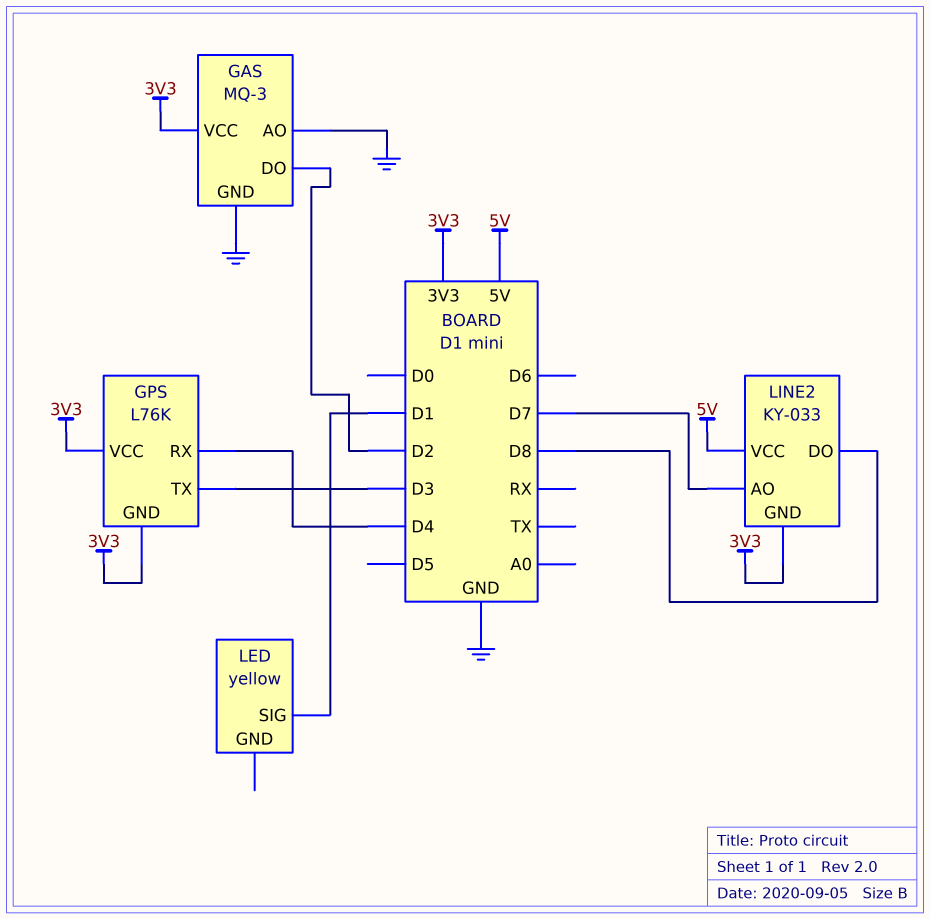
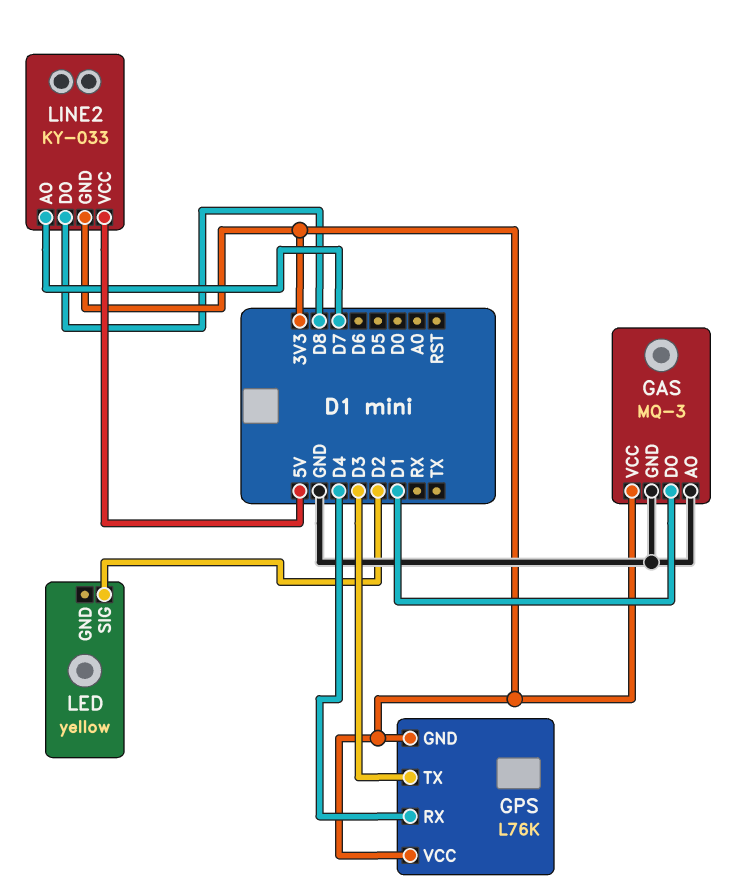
GAS pin DO: D2 -> D1
LED pin SIG: D1 -> D2

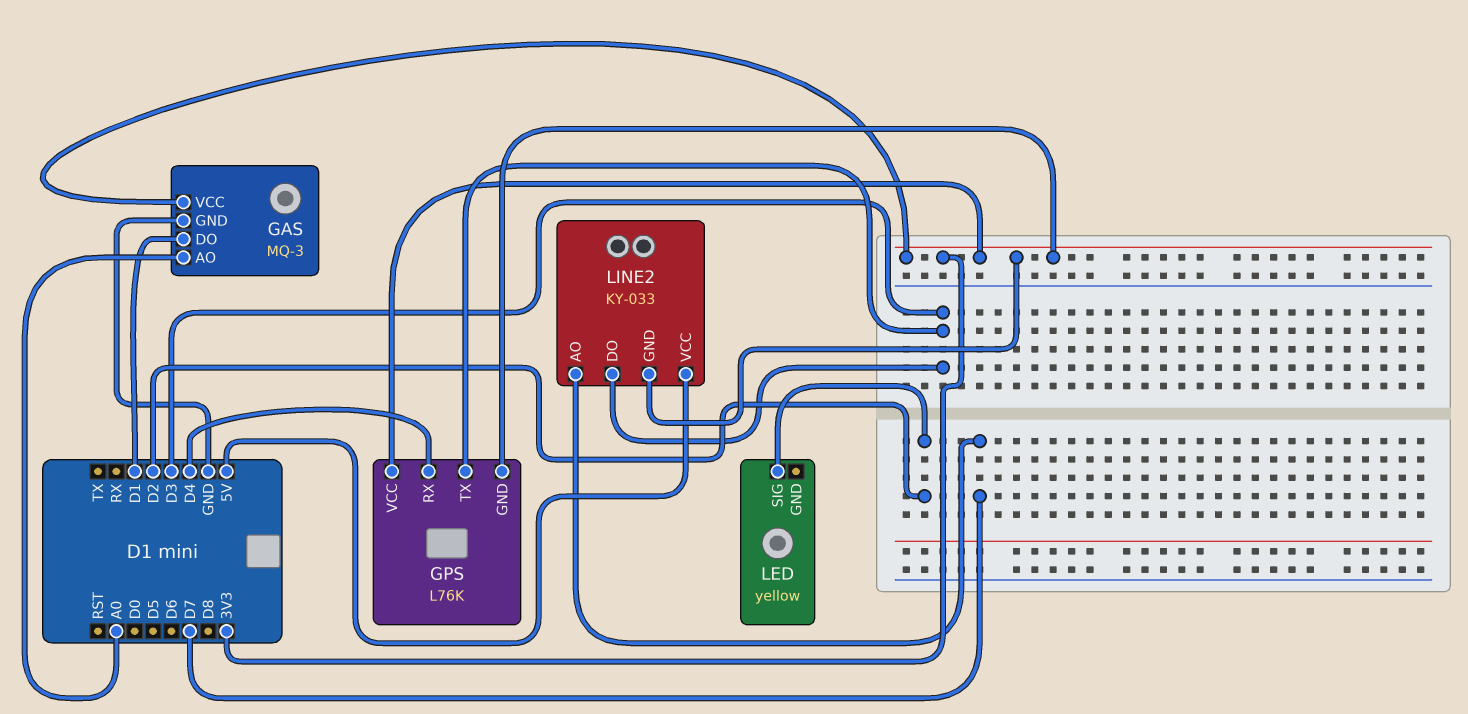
GAS pin AO: GND -> A0
LINE2 pin DO: D8 -> D3

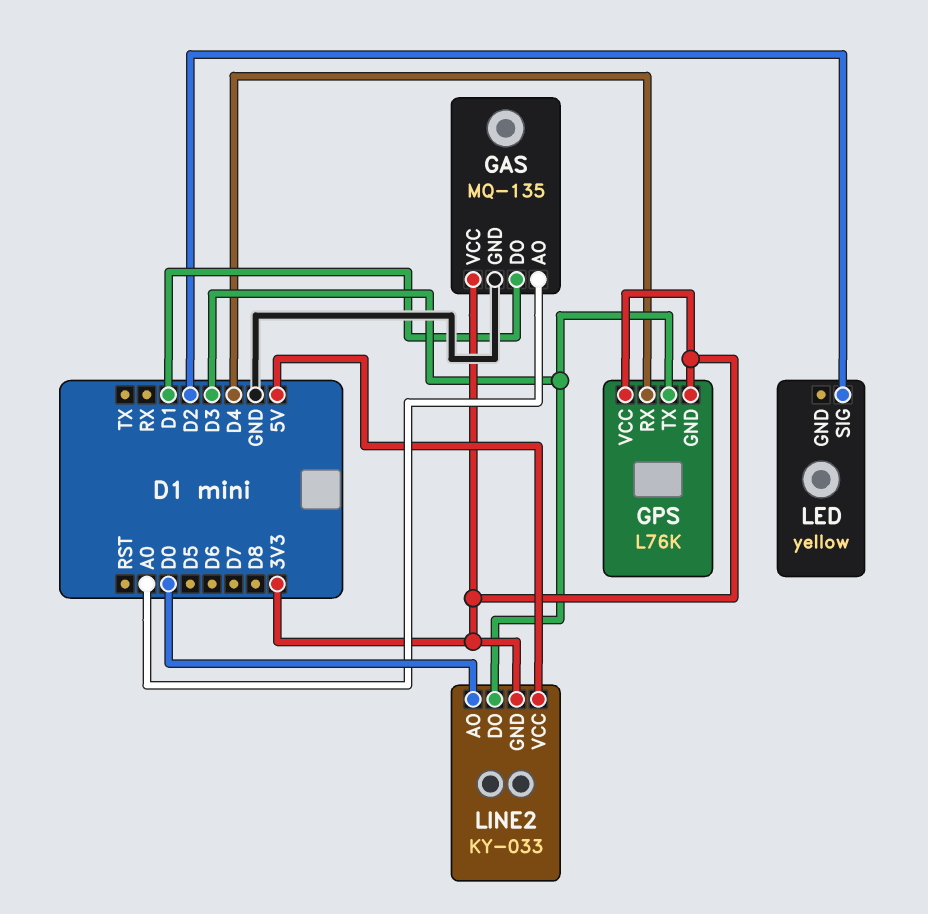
GAS: MQ-3 -> MQ-135
LINE2 pin AO: D7 -> D0

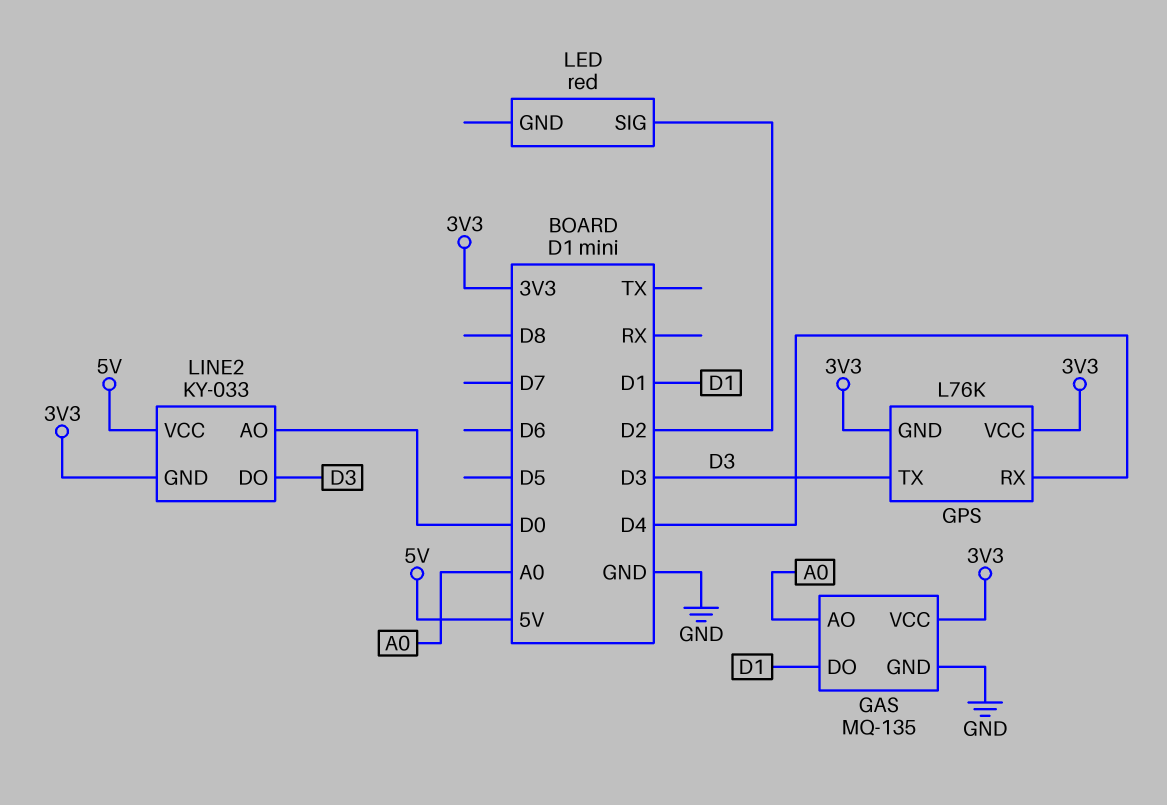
LED: yellow -> red

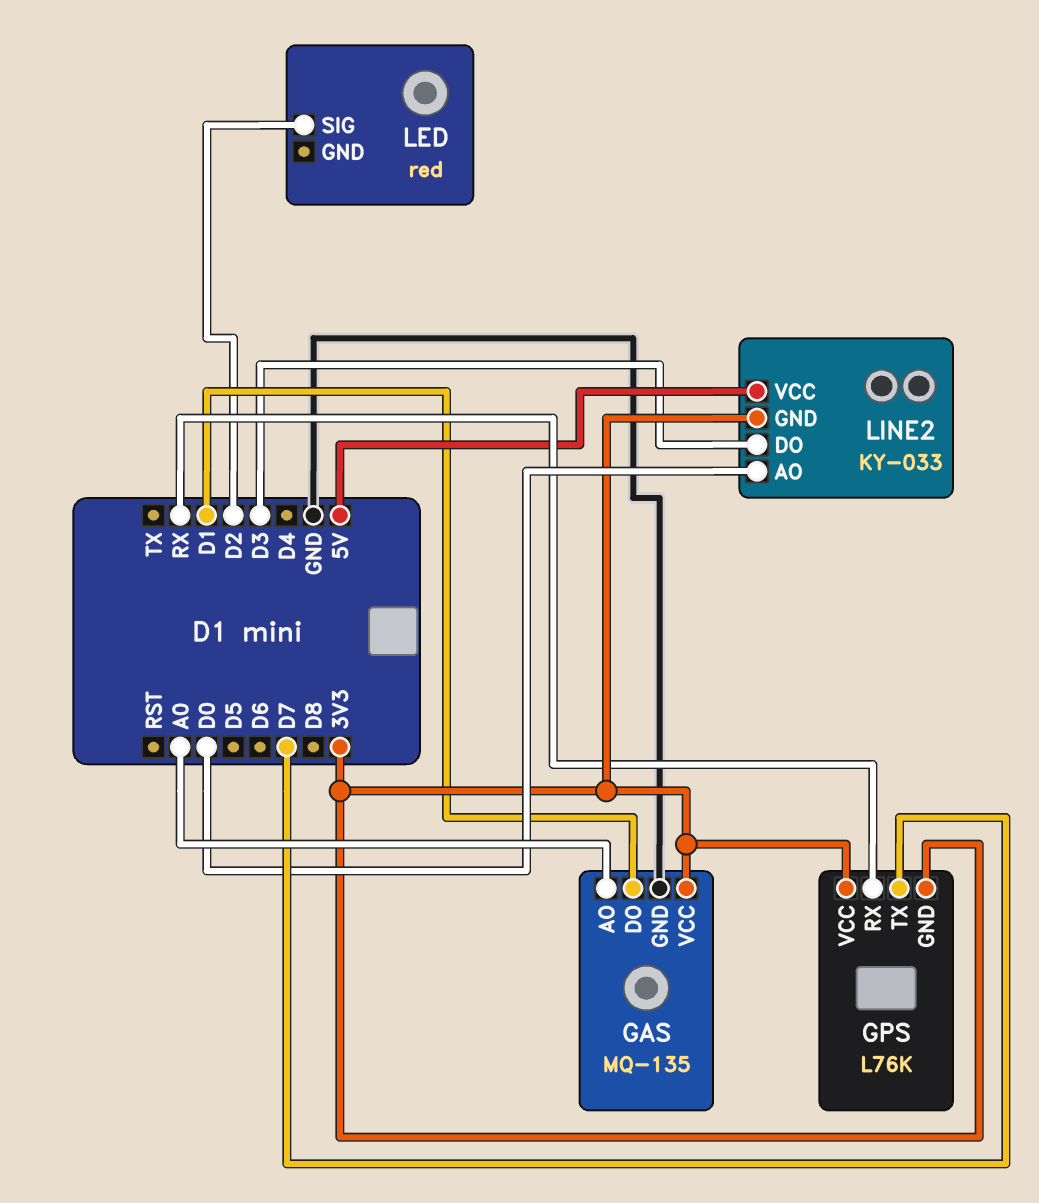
GPS pin RX: D4 -> RX
GPS pin TX: D3 -> D7

